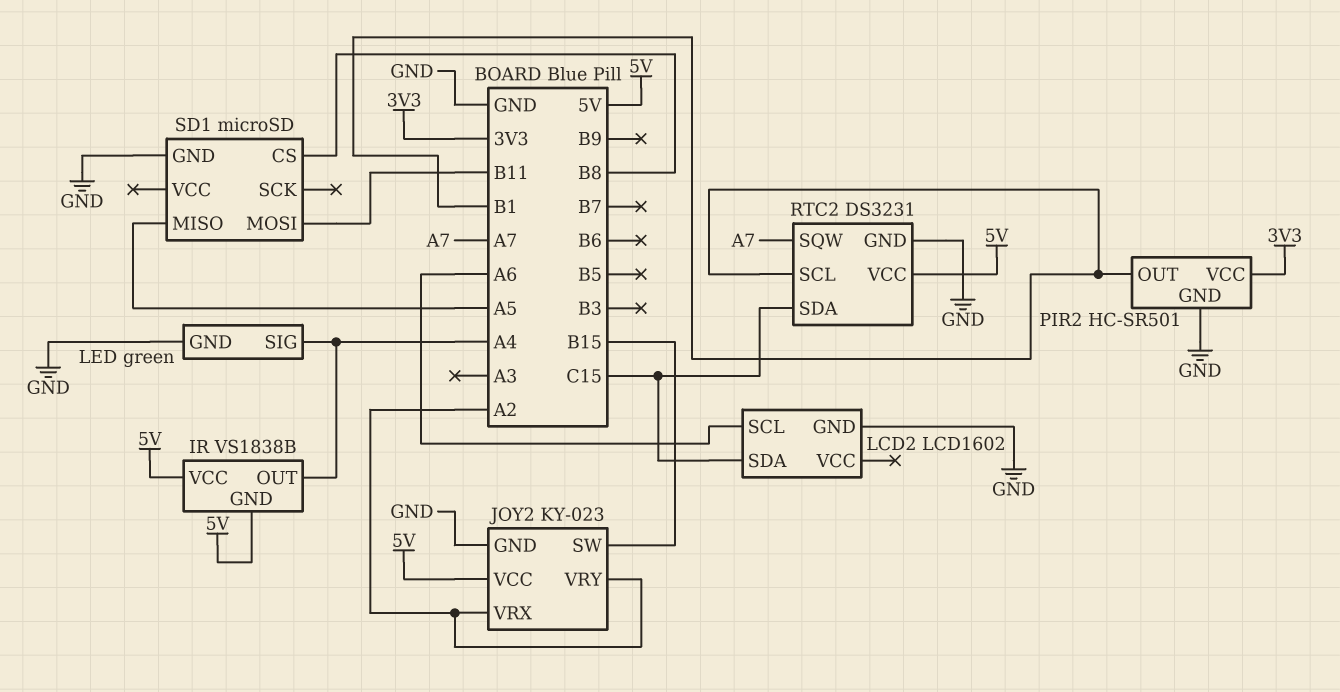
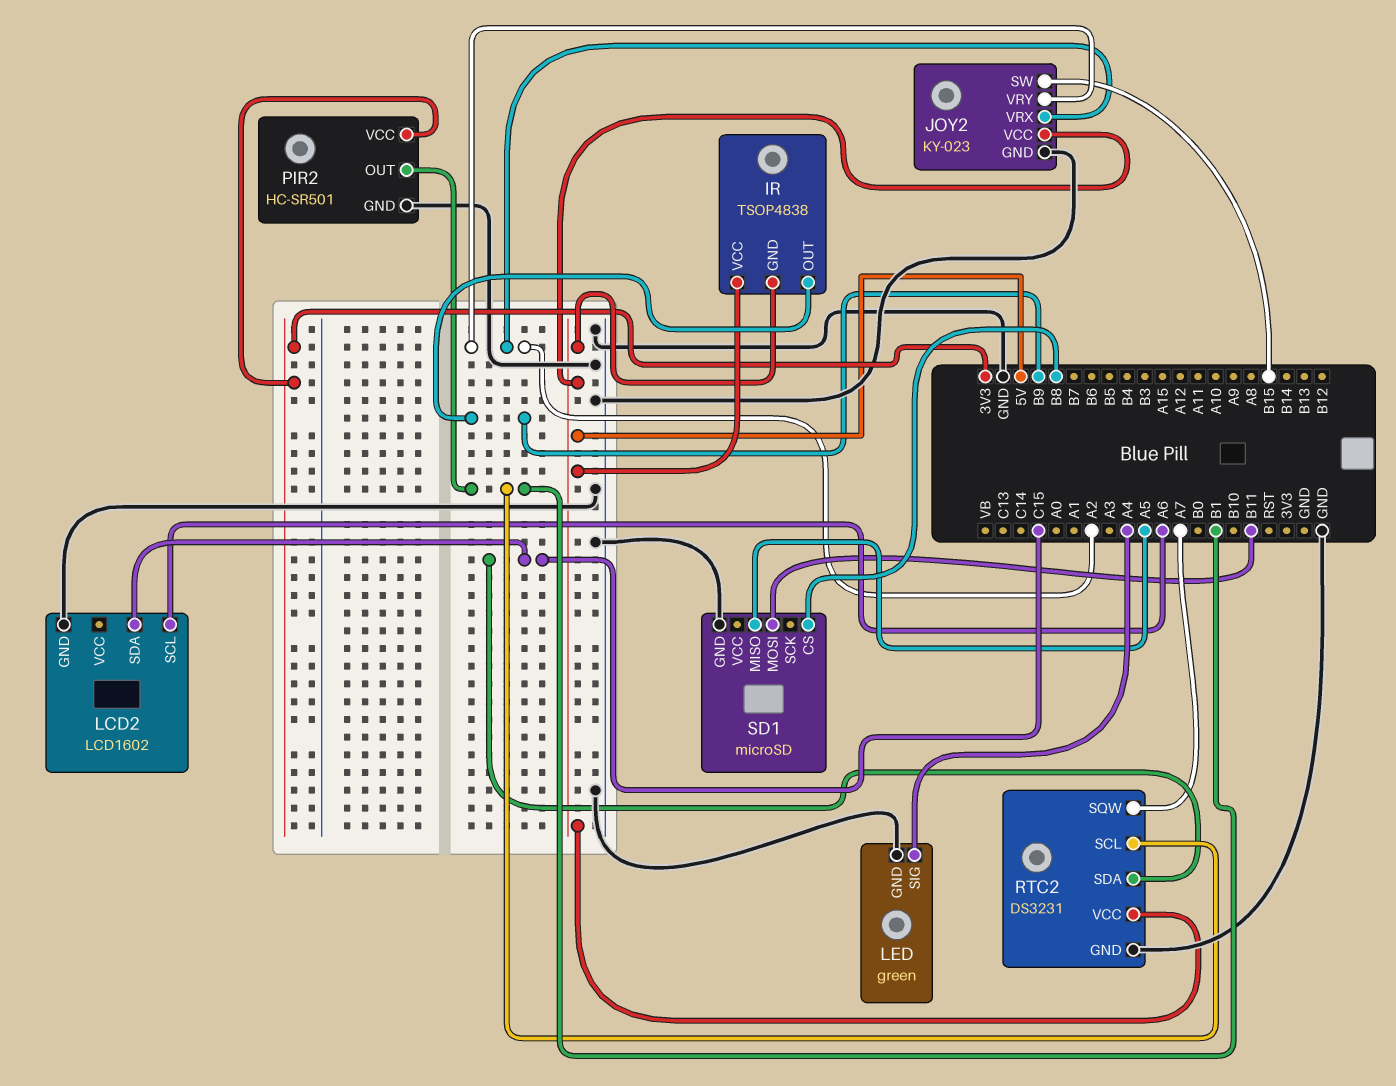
IR: VS1838B -> TSOP4838
IR pin OUT: A4 -> B9

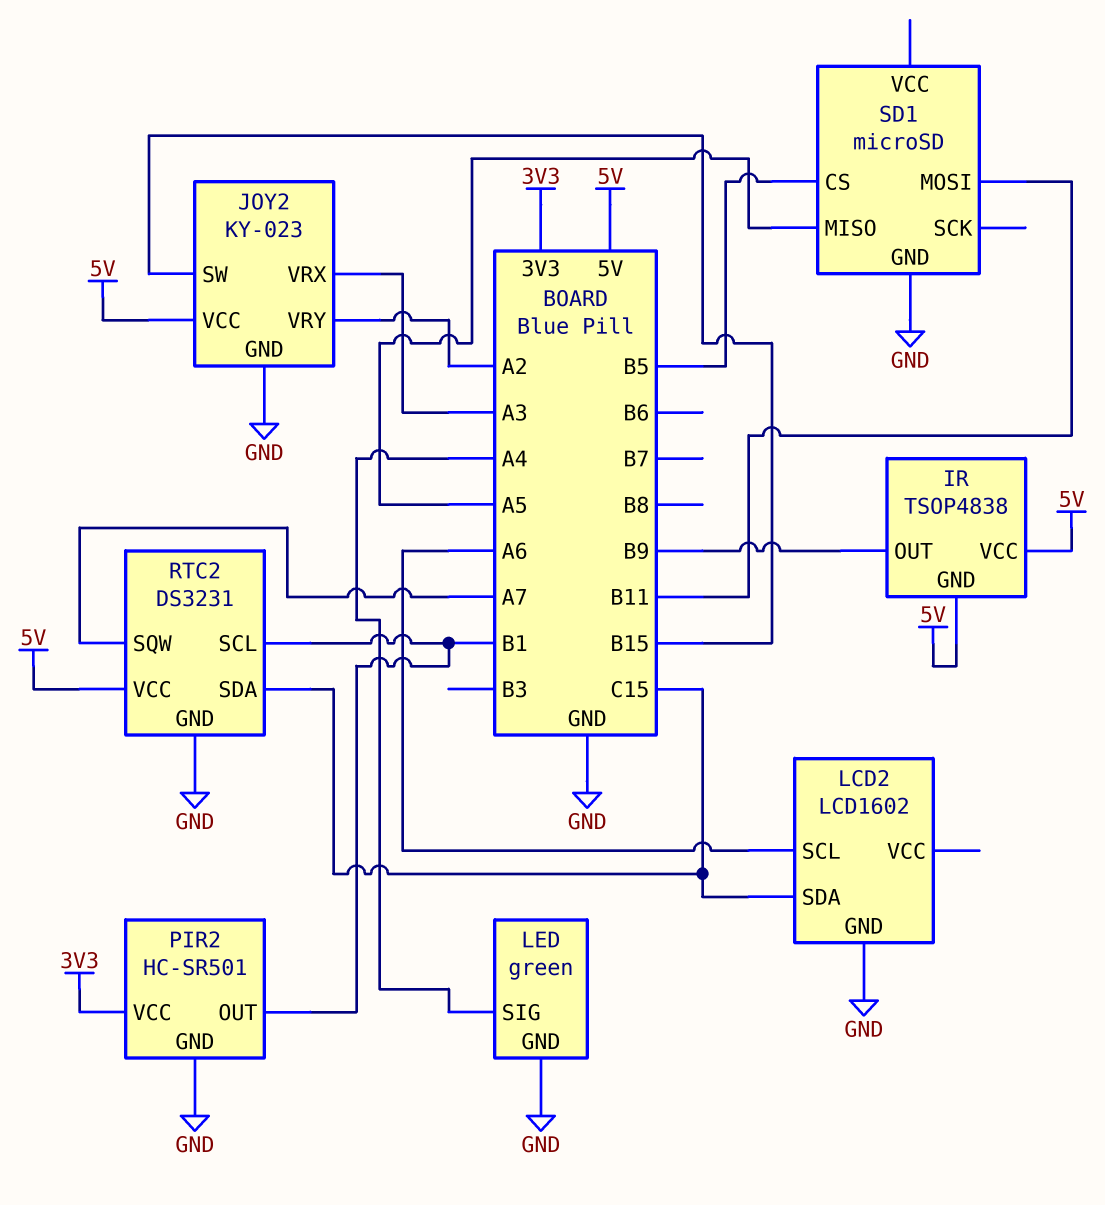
JOY2 pin VRX: A2 -> A3
SD1 pin CS: B8 -> B5

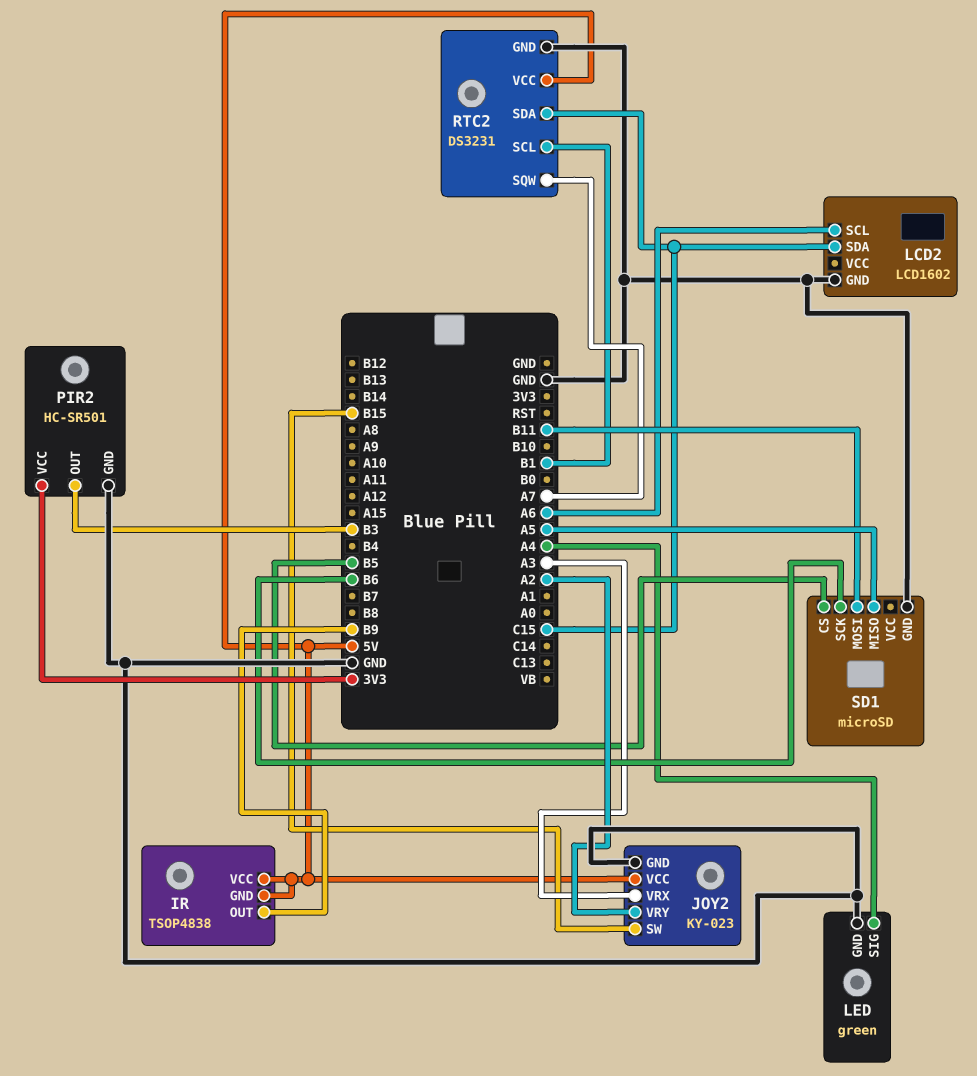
PIR2 pin OUT: B1 -> B3
SD1 pin SCK: none -> B6

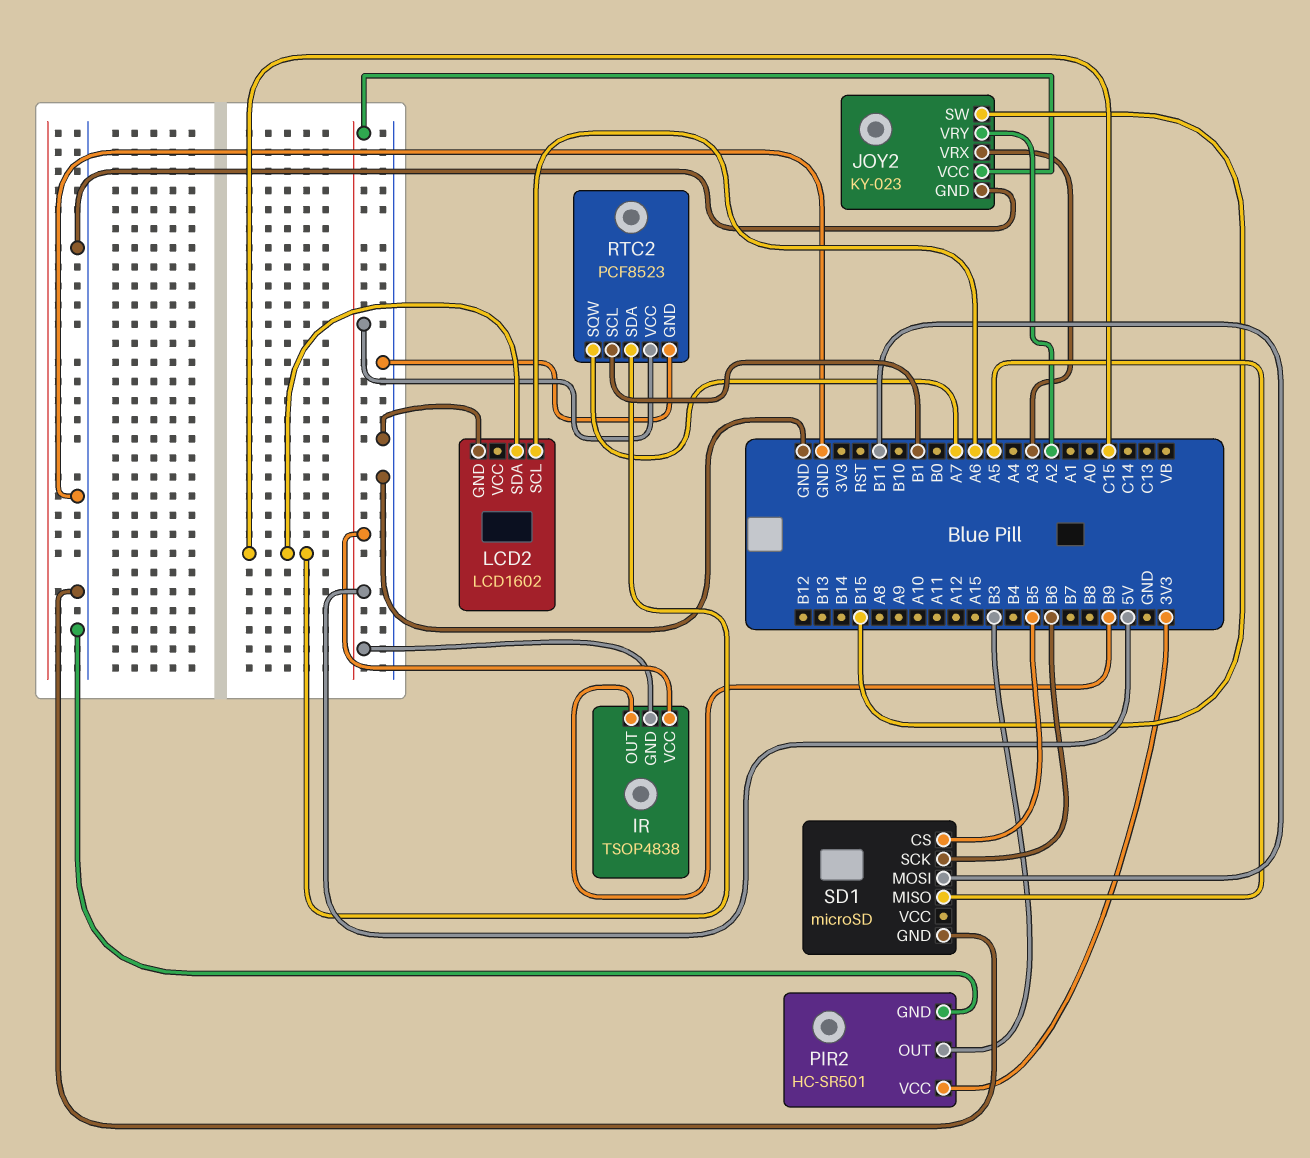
LED: green -> none
LED pin GND: GND -> none
LED pin SIG: A4 -> none
RTC2: DS3231 -> PCF8523

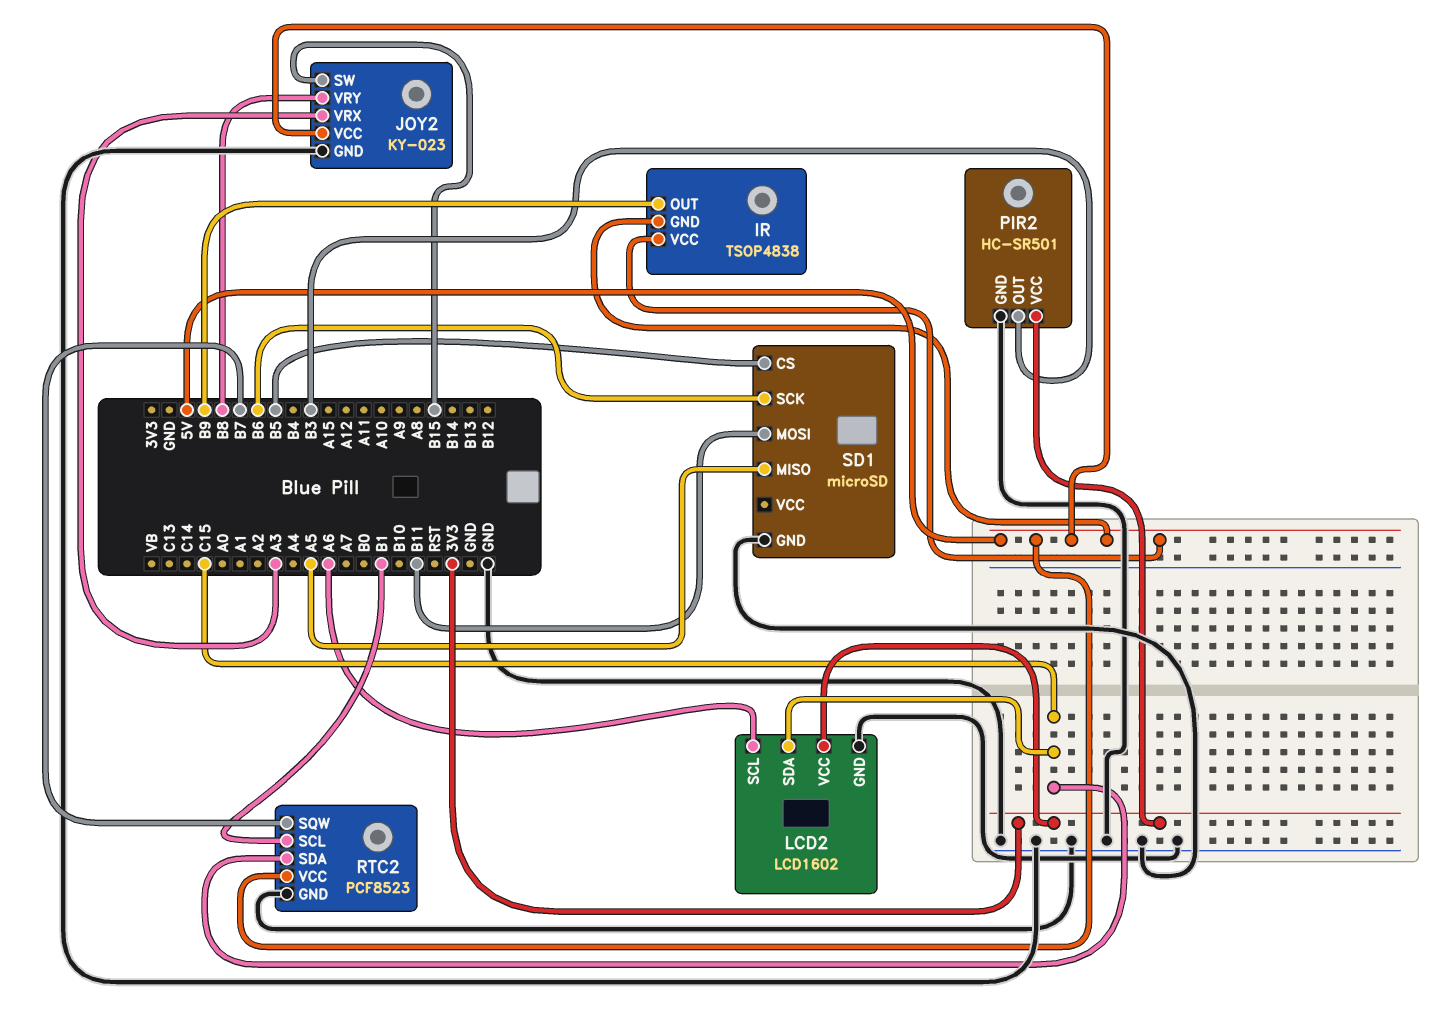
JOY2 pin VRY: A2 -> B8
LCD2 pin VCC: none -> 3V3
RTC2 pin SQW: A7 -> B7

